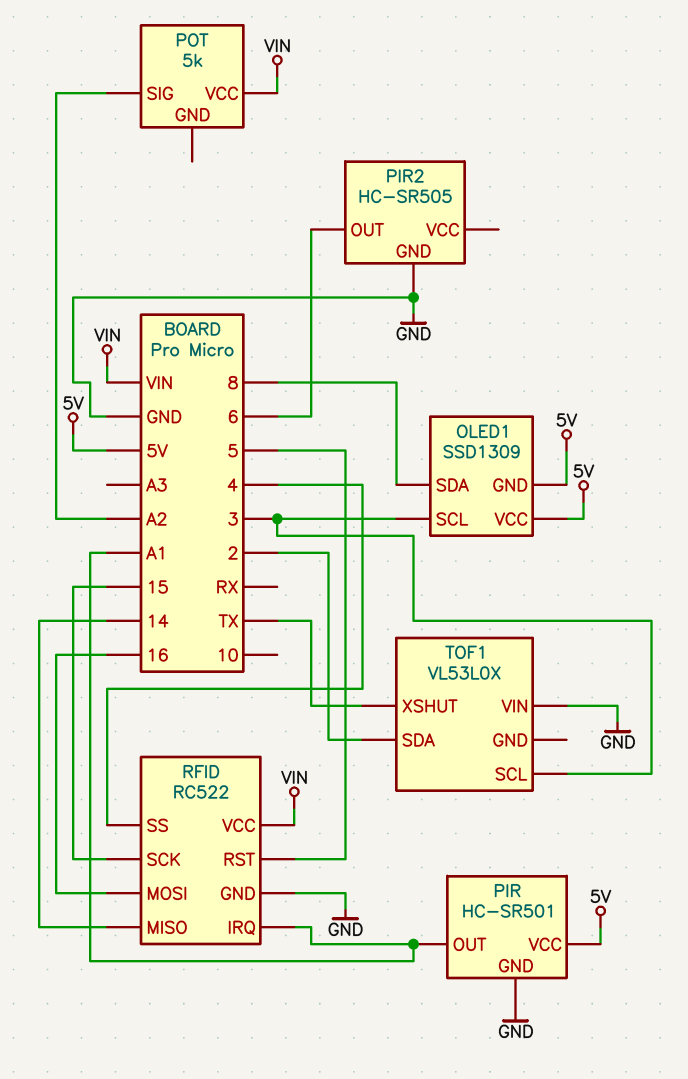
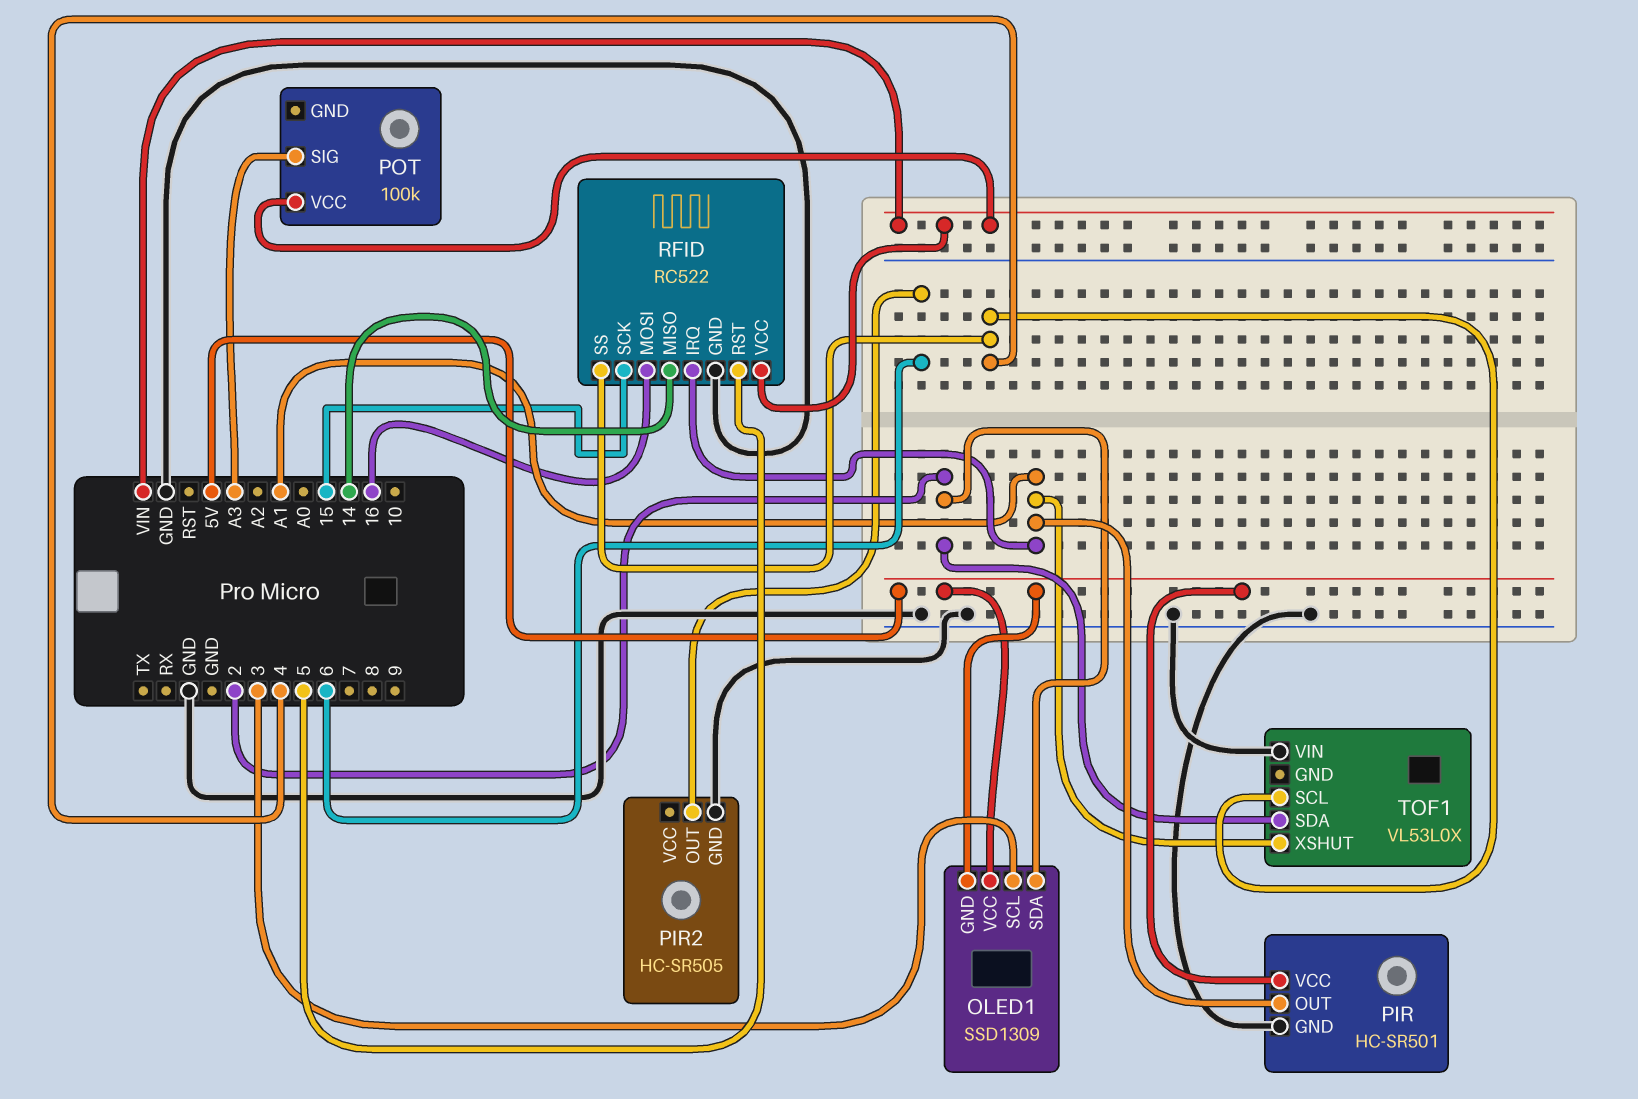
OLED1 pin SDA: 8 -> 2
POT: 5k -> 100k
POT pin SIG: A2 -> A3
TOF1 pin SCL: 3 -> 4
TOF1 pin XSHUT: TX -> A1

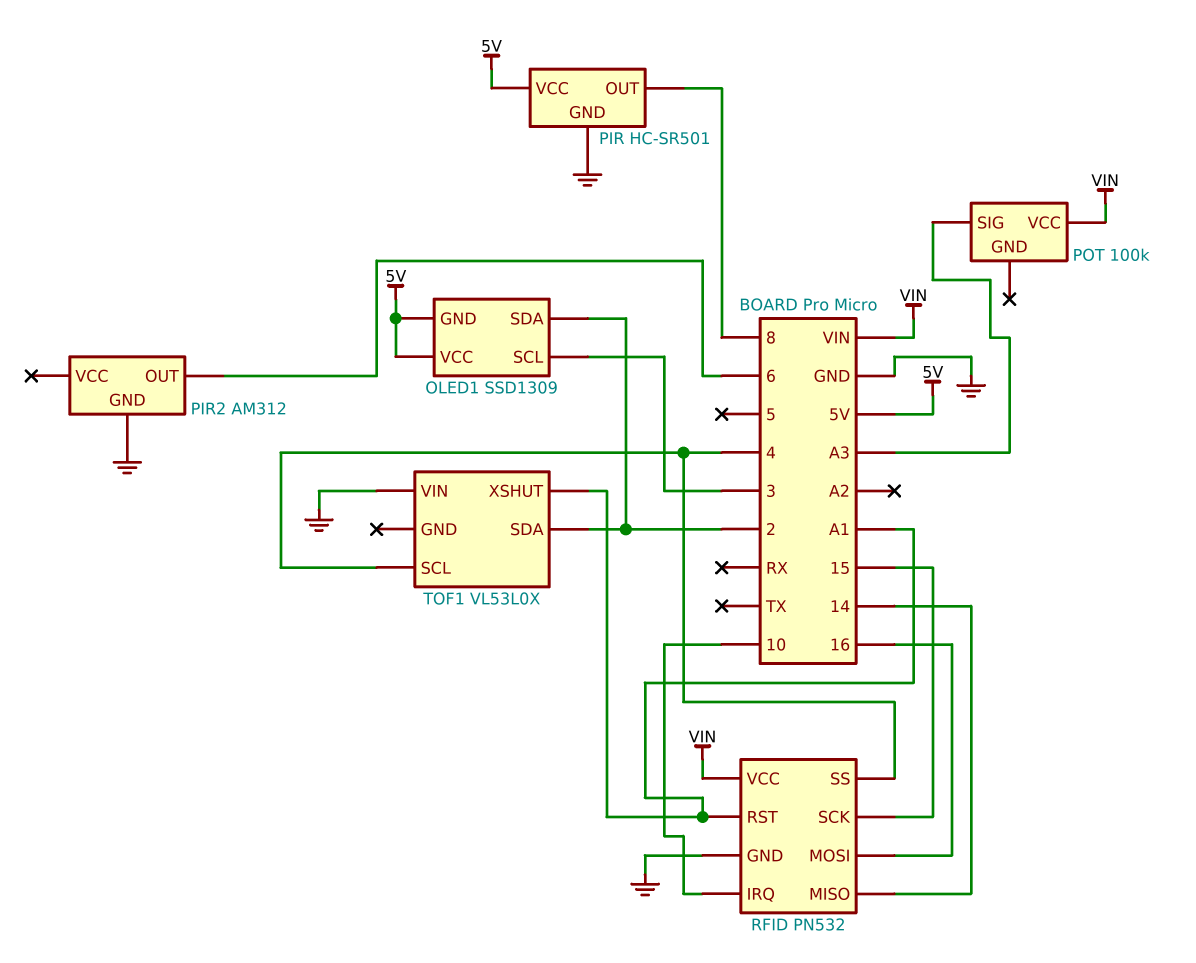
PIR pin OUT: A1 -> 8
PIR2: HC-SR505 -> AM312
RFID: RC522 -> PN532
RFID pin IRQ: A1 -> 10
RFID pin RST: 5 -> A1

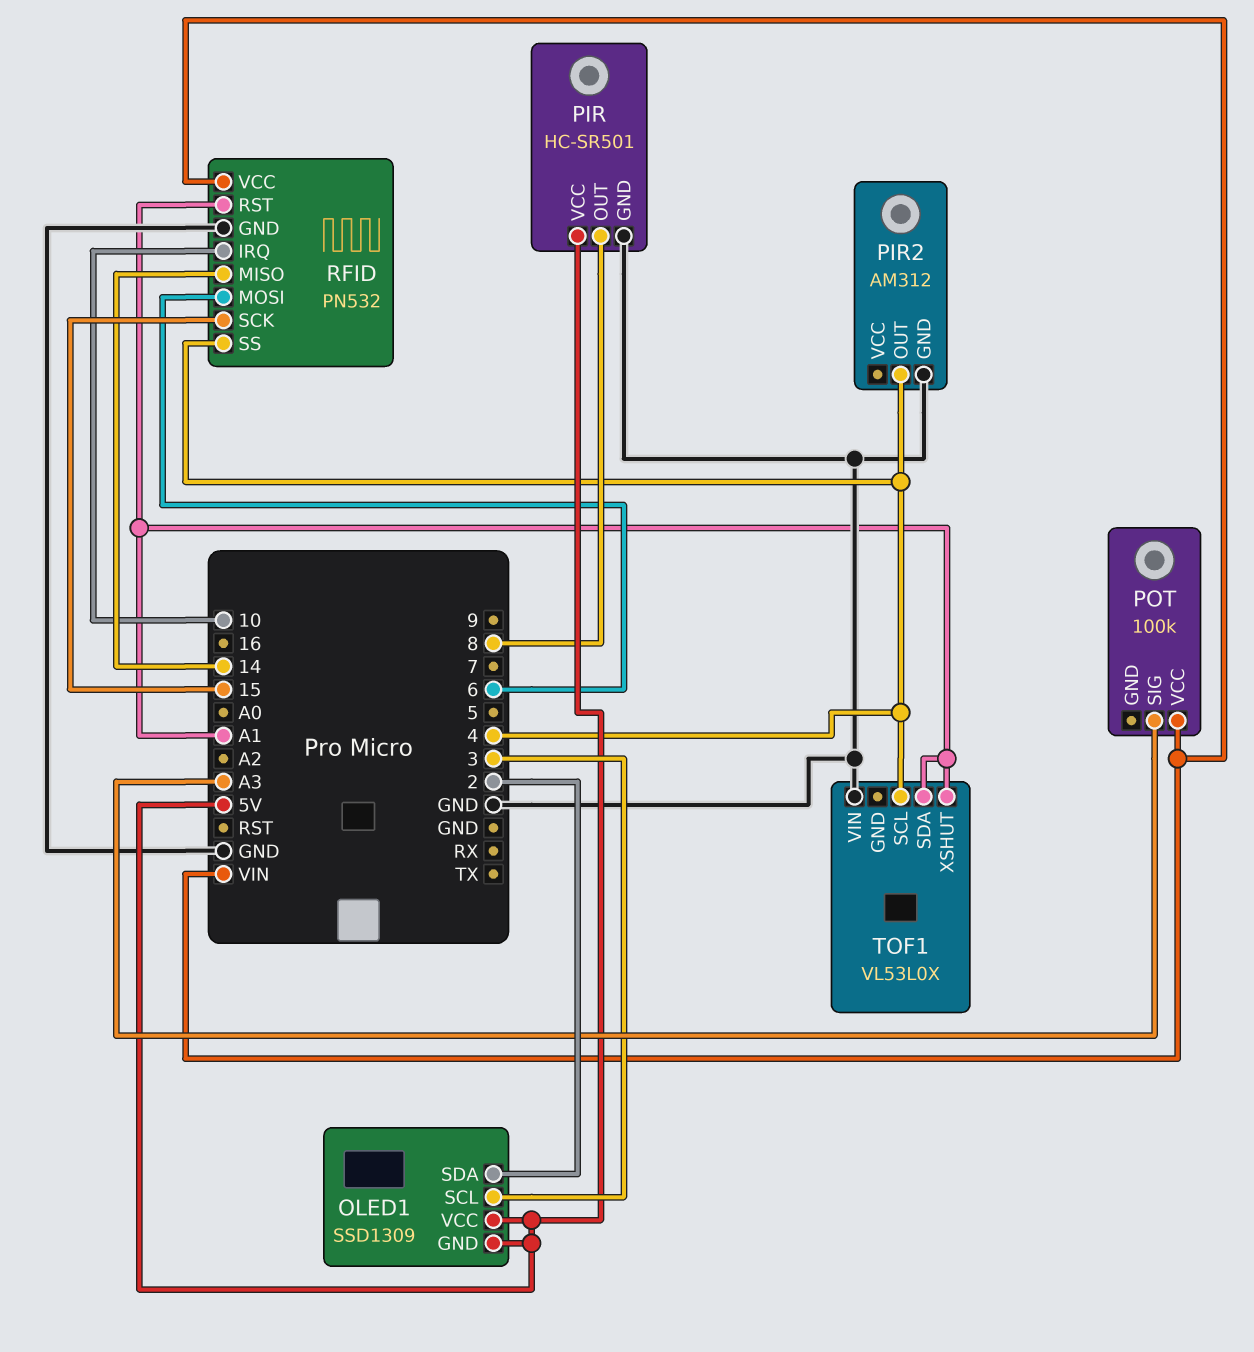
PIR2 pin OUT: 6 -> 4
RFID pin MOSI: 16 -> 6
TOF1 pin SDA: 2 -> A1

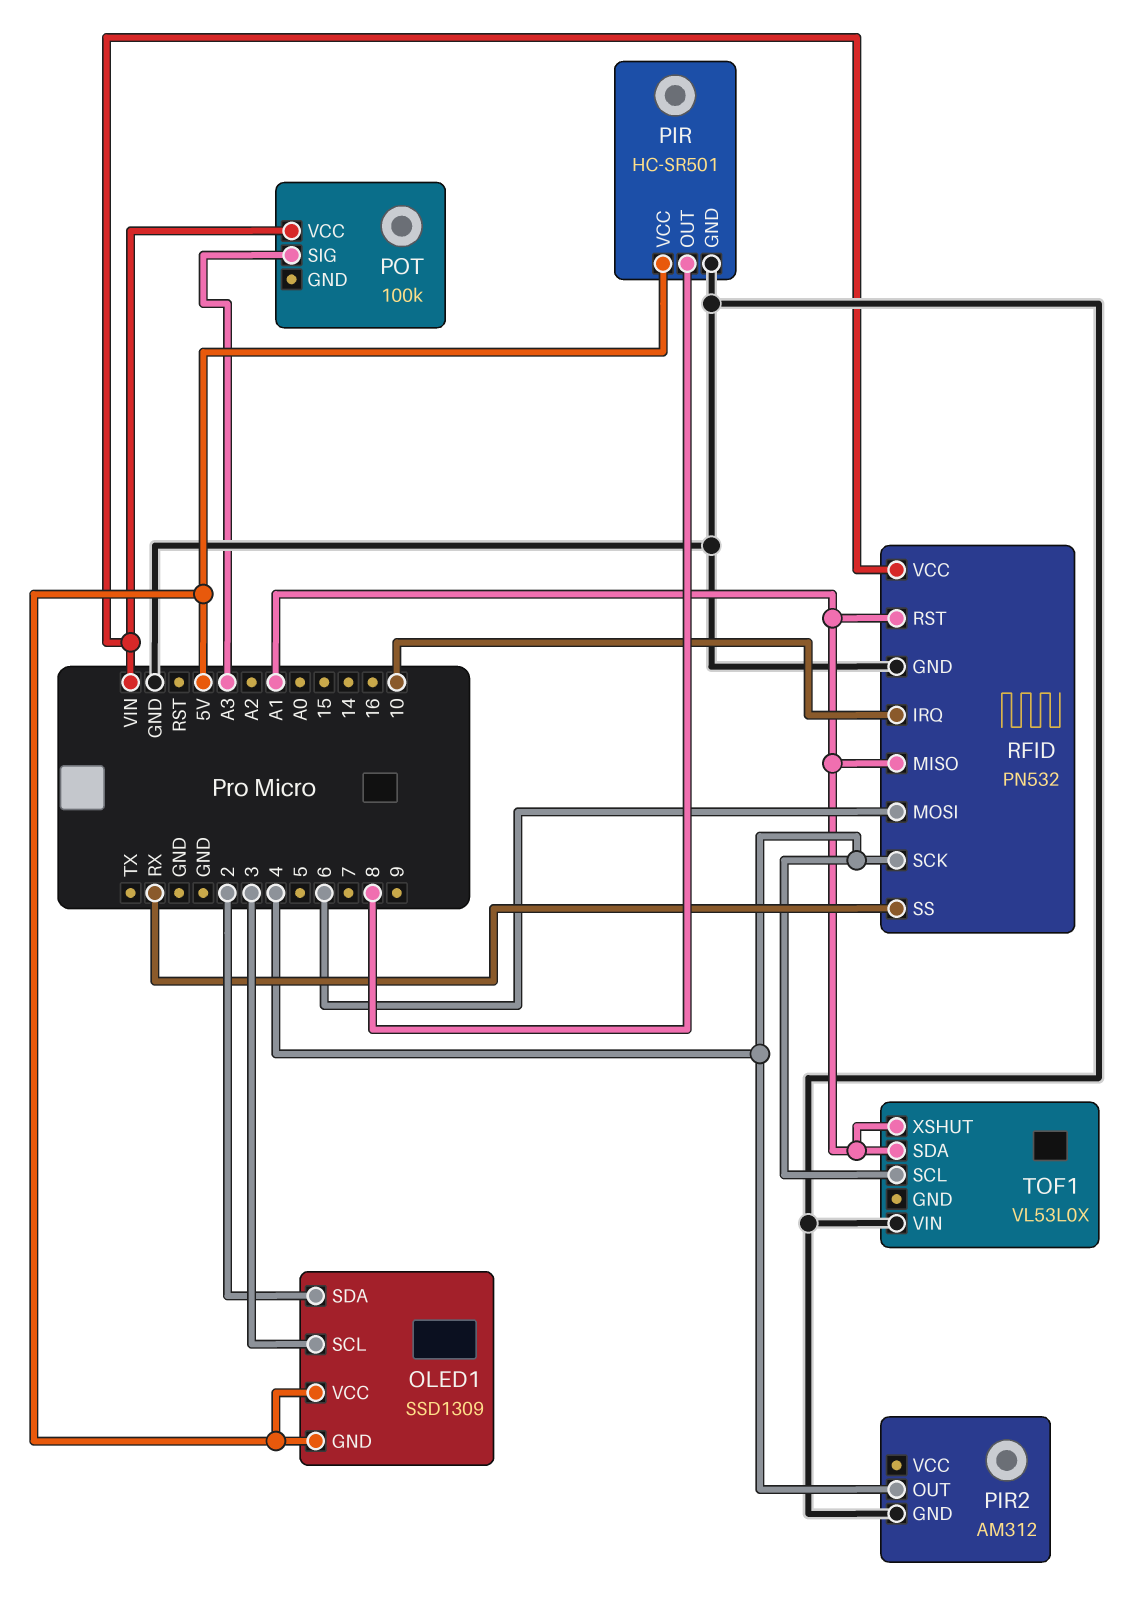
RFID pin MISO: 14 -> A1
RFID pin SCK: 15 -> 4
RFID pin SS: 4 -> RX

